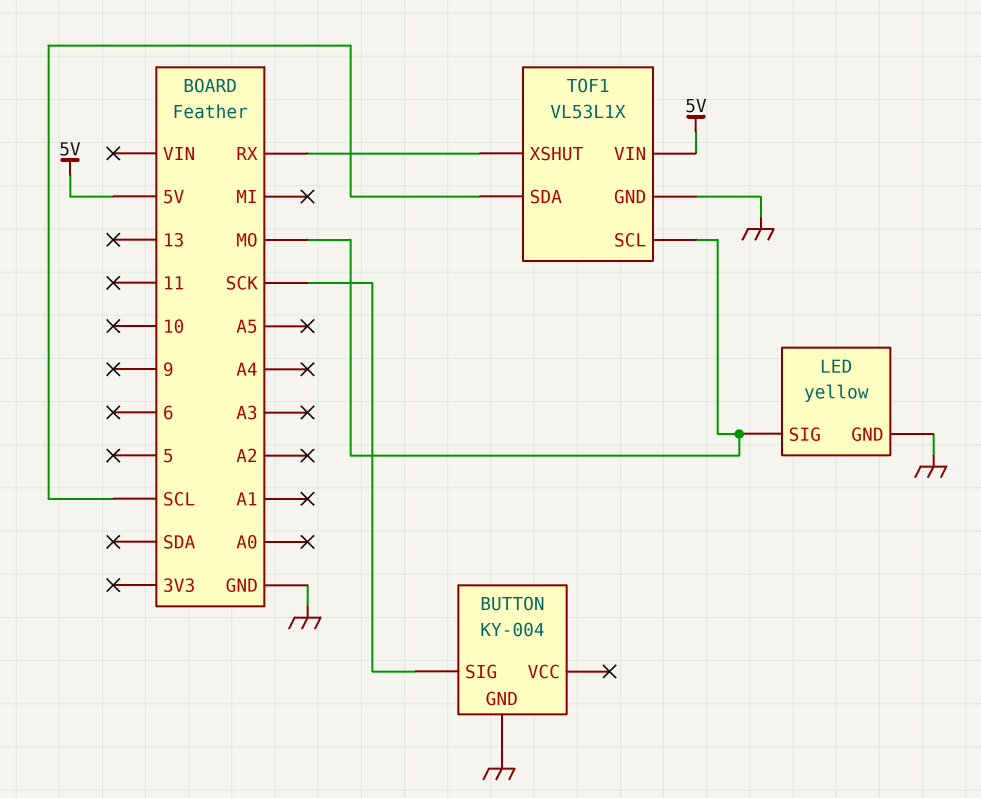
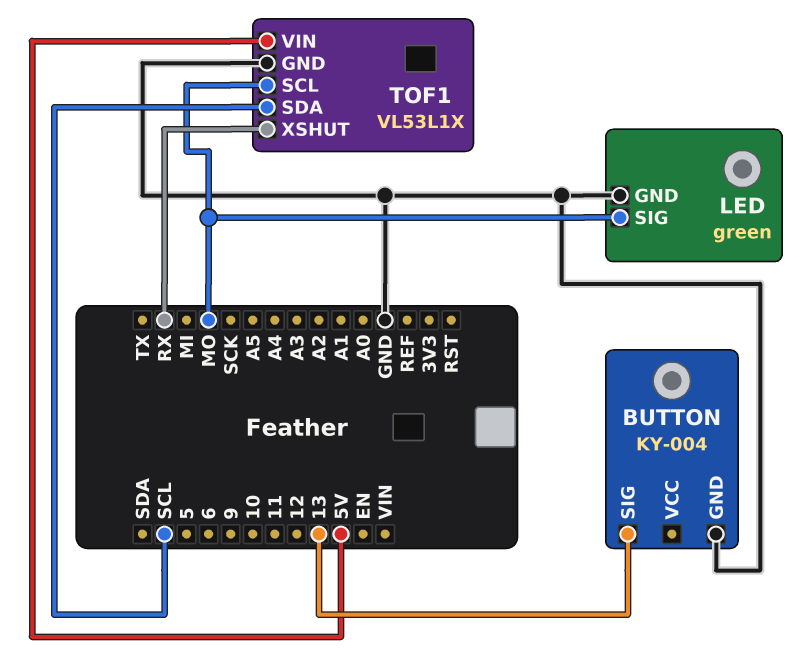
BUTTON pin SIG: SCK -> 13
LED: yellow -> green

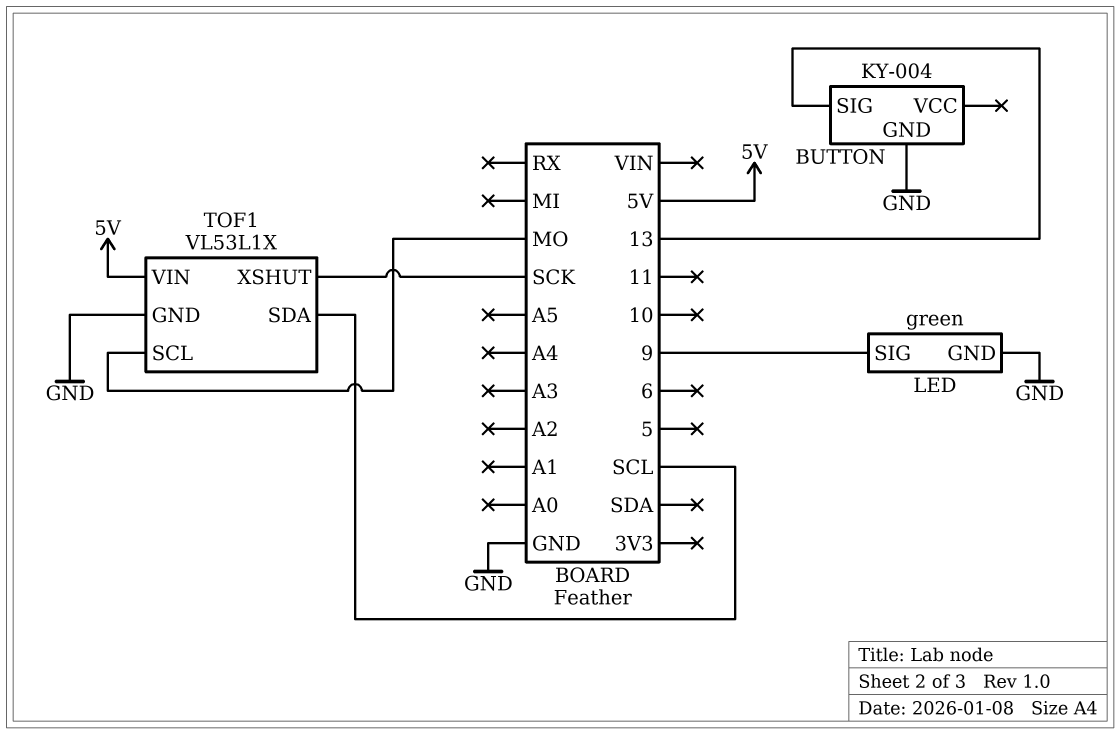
LED pin SIG: MO -> 9
TOF1 pin XSHUT: RX -> SCK

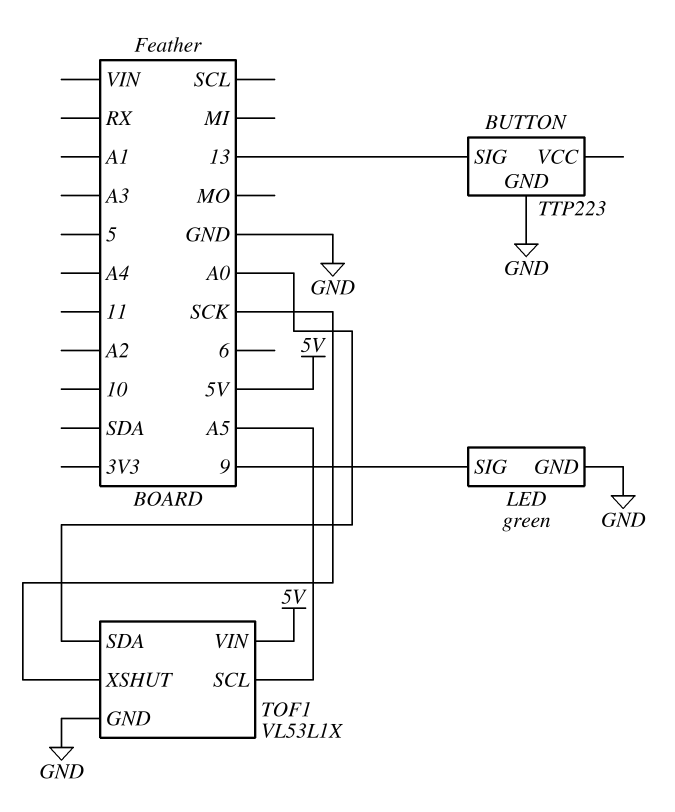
BUTTON: KY-004 -> TTP223
TOF1 pin SCL: MO -> A5
TOF1 pin SDA: SCL -> A0

